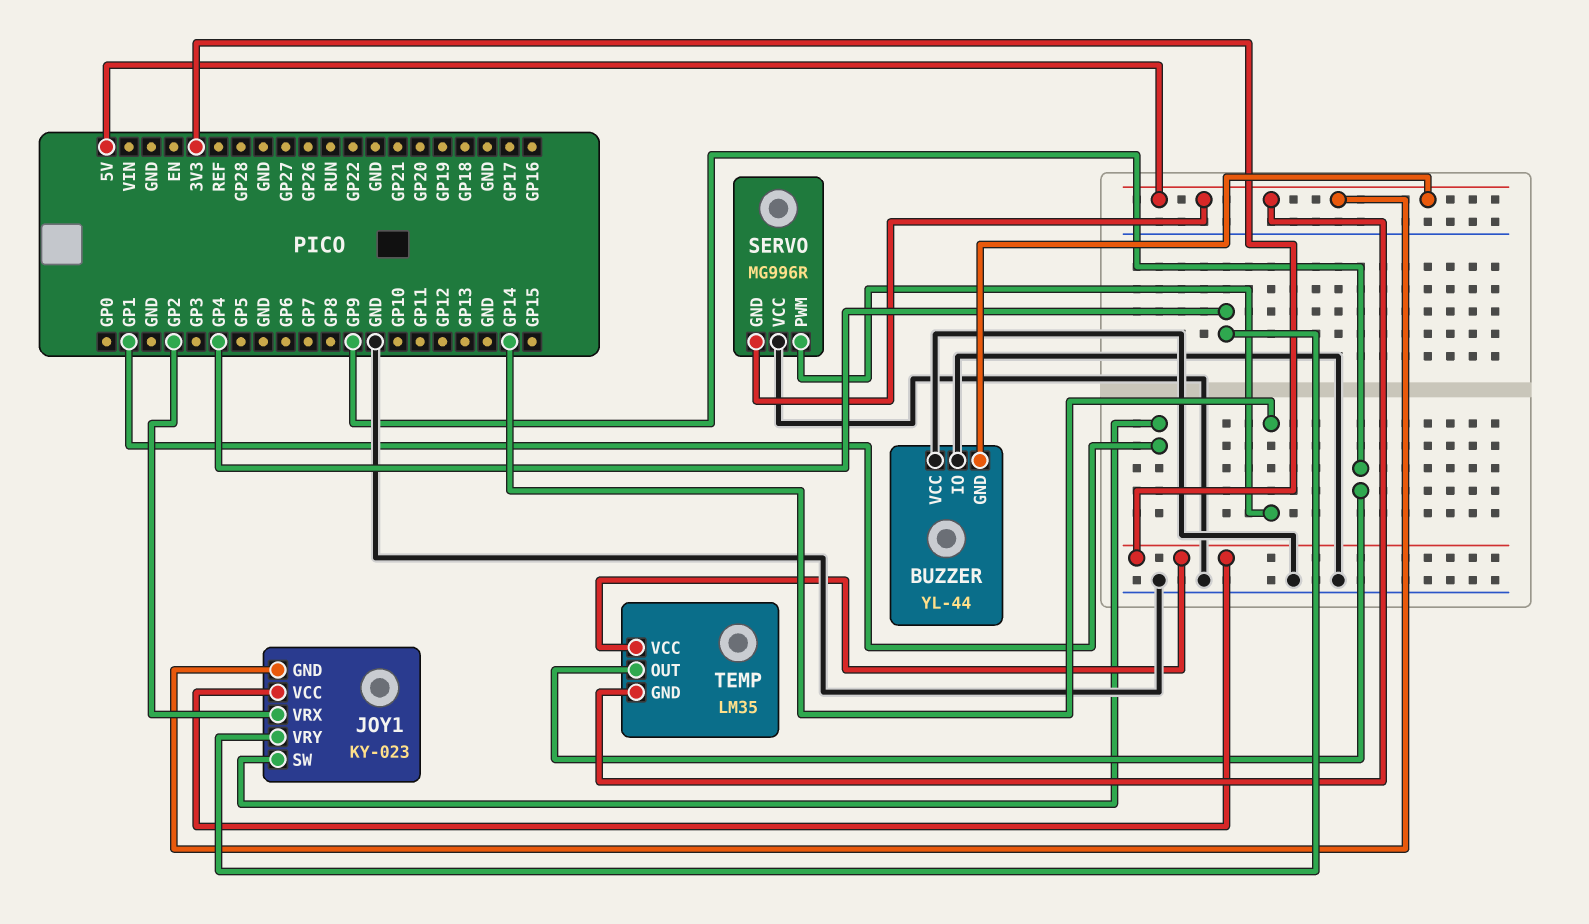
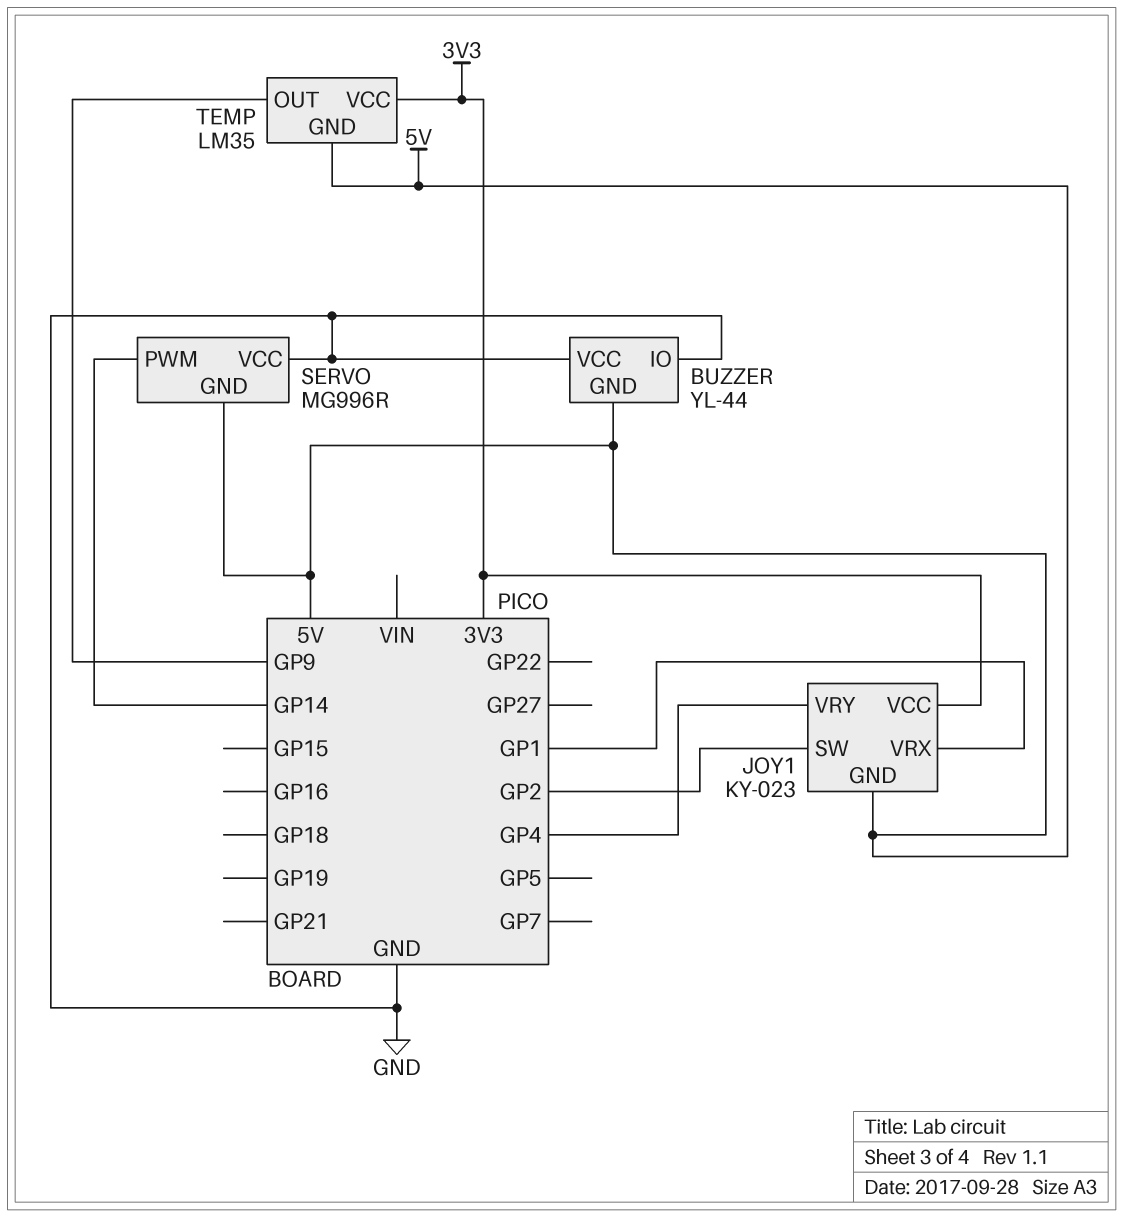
JOY1 pin SW: GP1 -> GP2
JOY1 pin VRX: GP2 -> GP1

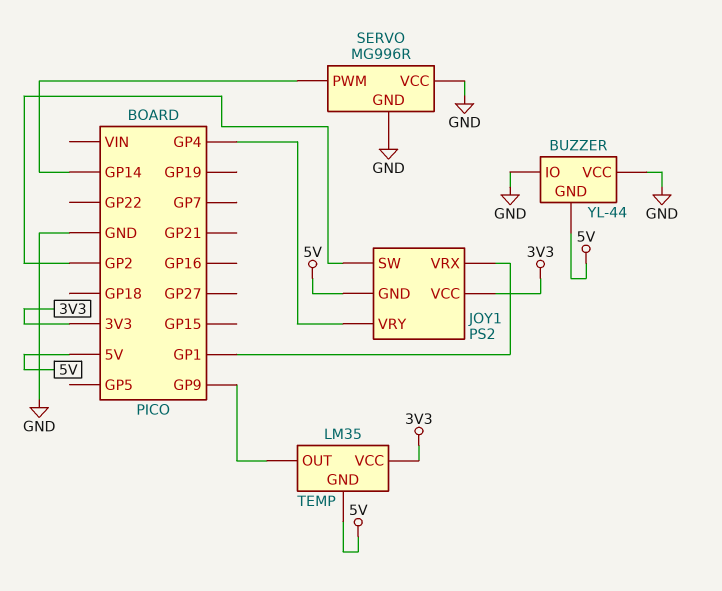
JOY1: KY-023 -> PS2
SERVO pin GND: 5V -> GND

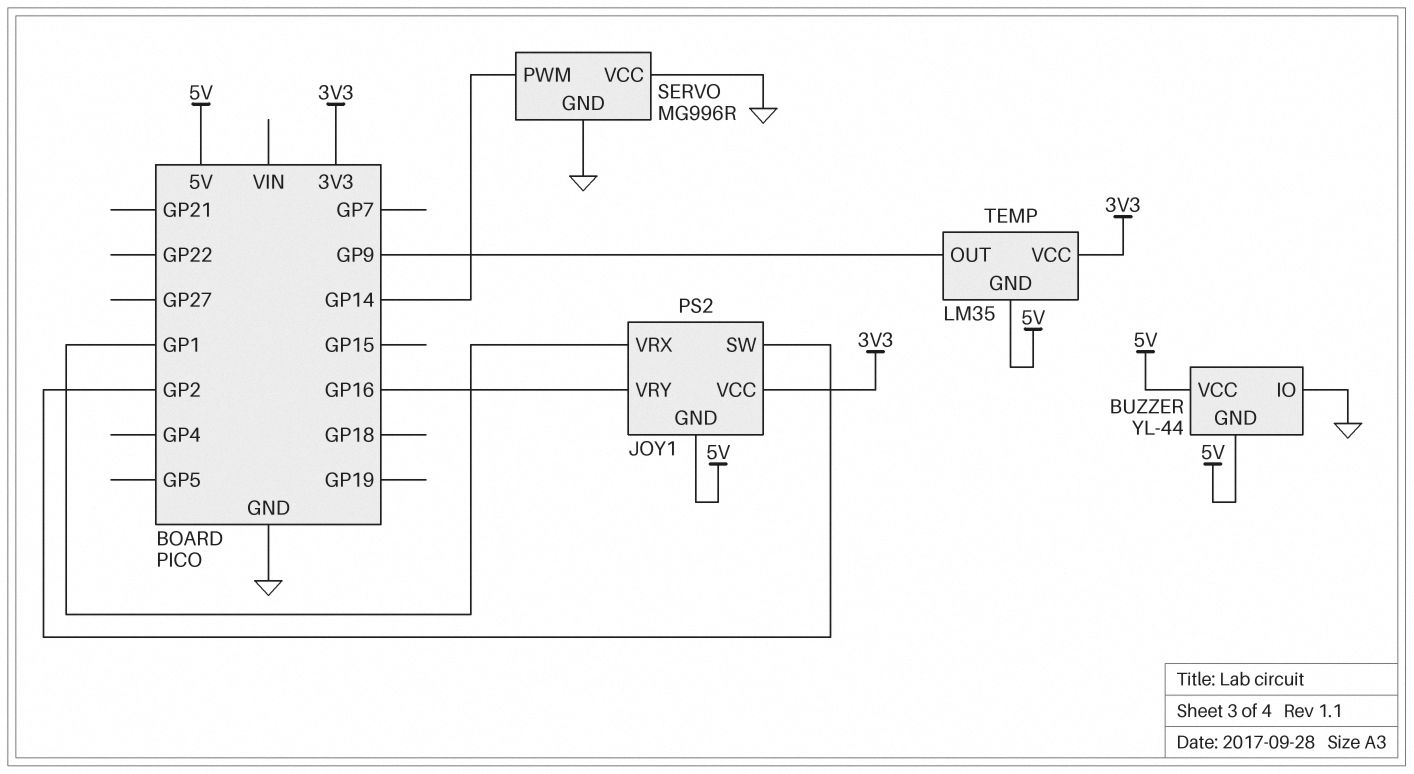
BUZZER pin VCC: GND -> 5V
JOY1 pin VRY: GP4 -> GP16

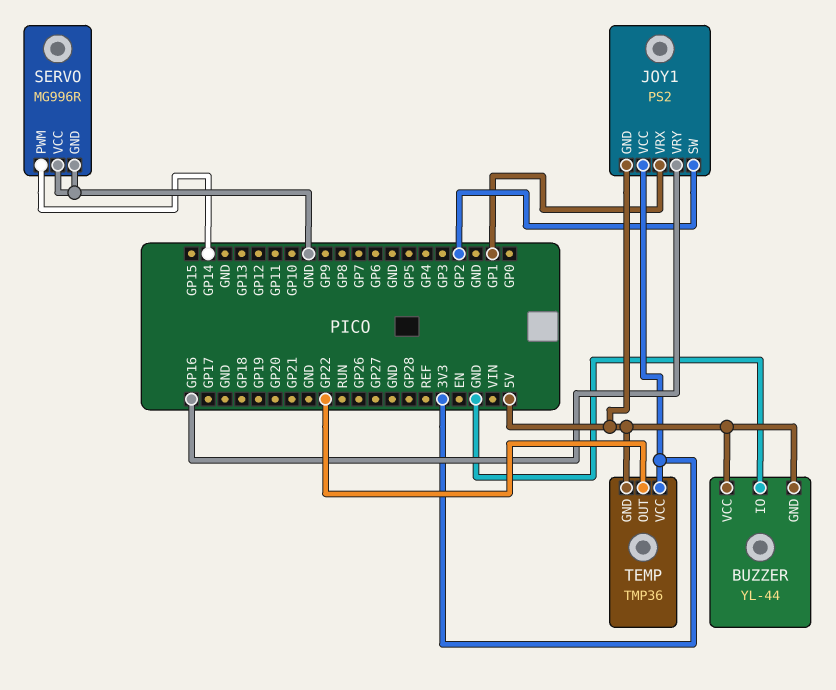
TEMP: LM35 -> TMP36
TEMP pin OUT: GP9 -> GP22

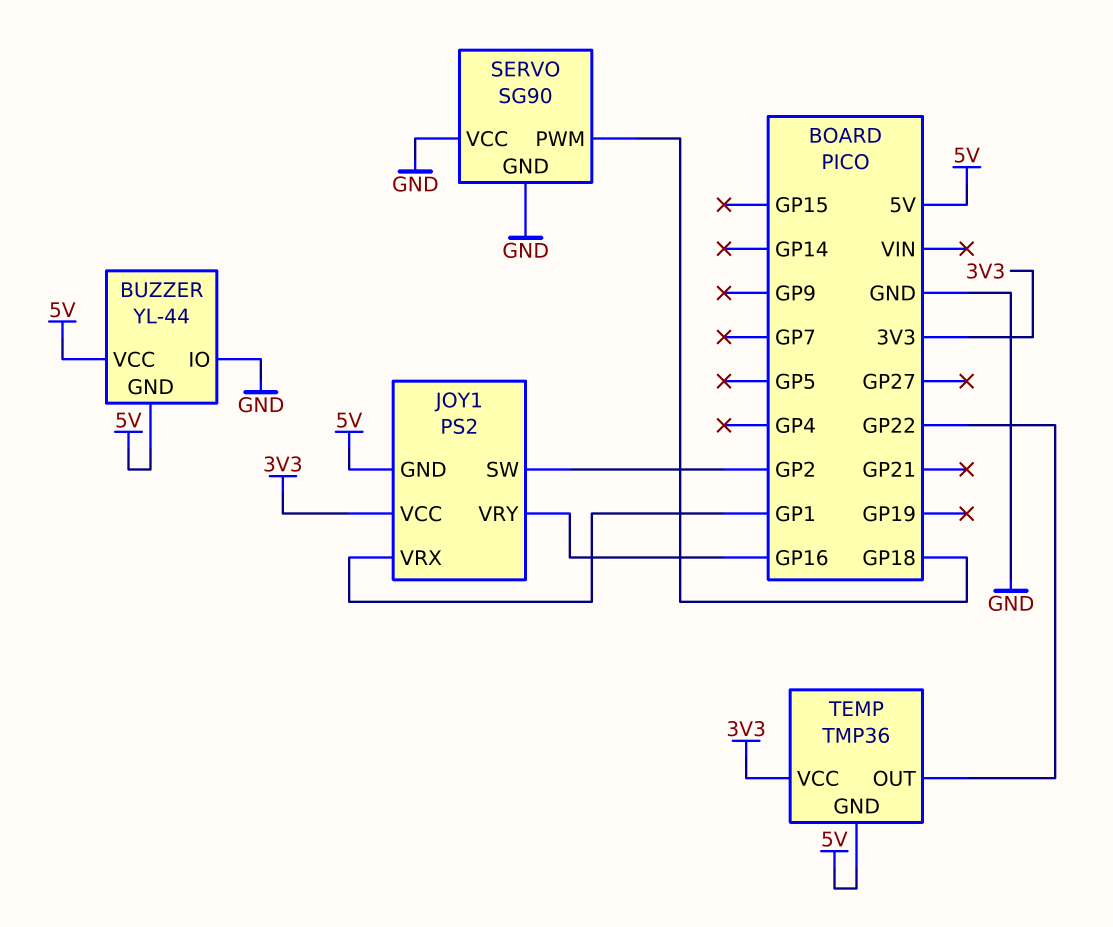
SERVO: MG996R -> SG90
SERVO pin PWM: GP14 -> GP18

